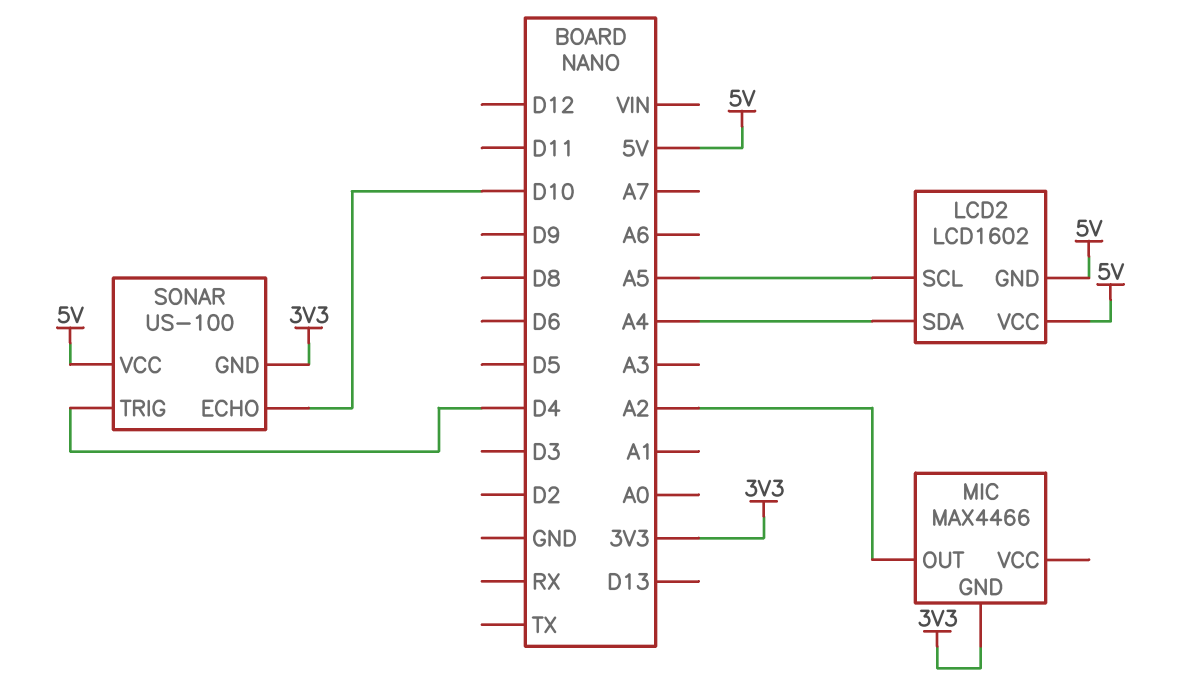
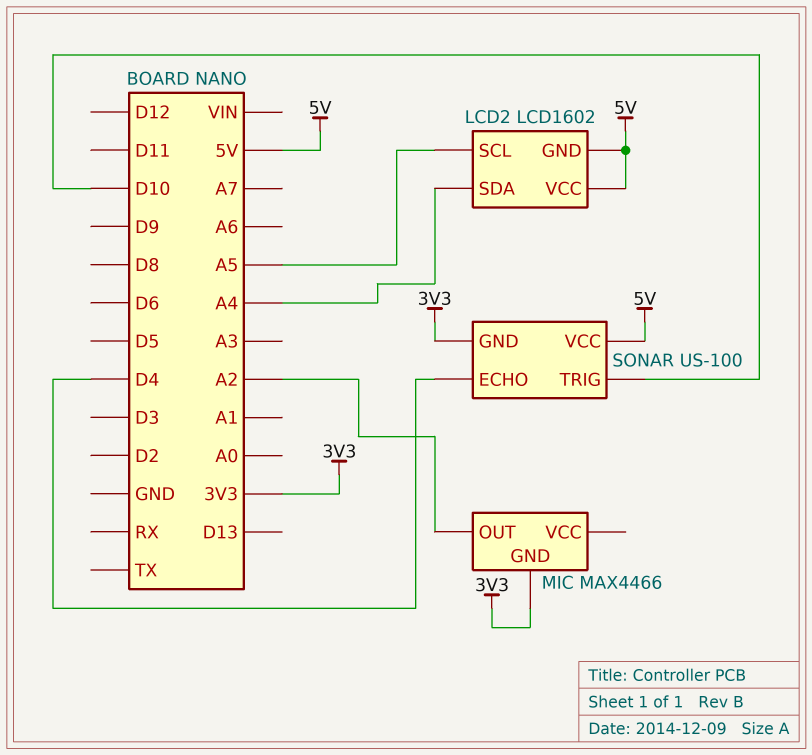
SONAR pin ECHO: D10 -> D4
SONAR pin TRIG: D4 -> D10

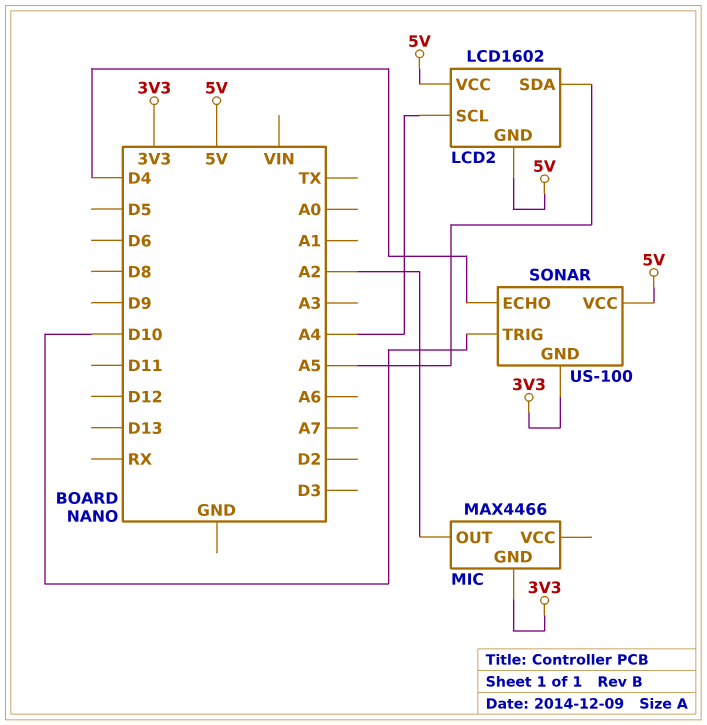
LCD2 pin SCL: A5 -> A4
LCD2 pin SDA: A4 -> A5

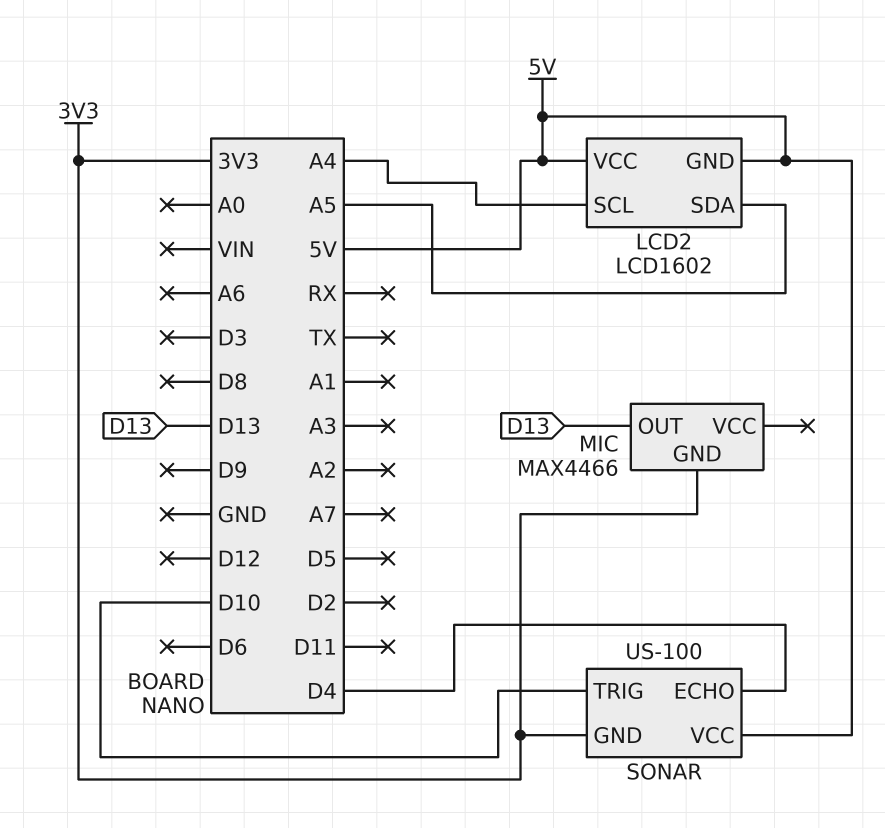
MIC pin OUT: A2 -> D13

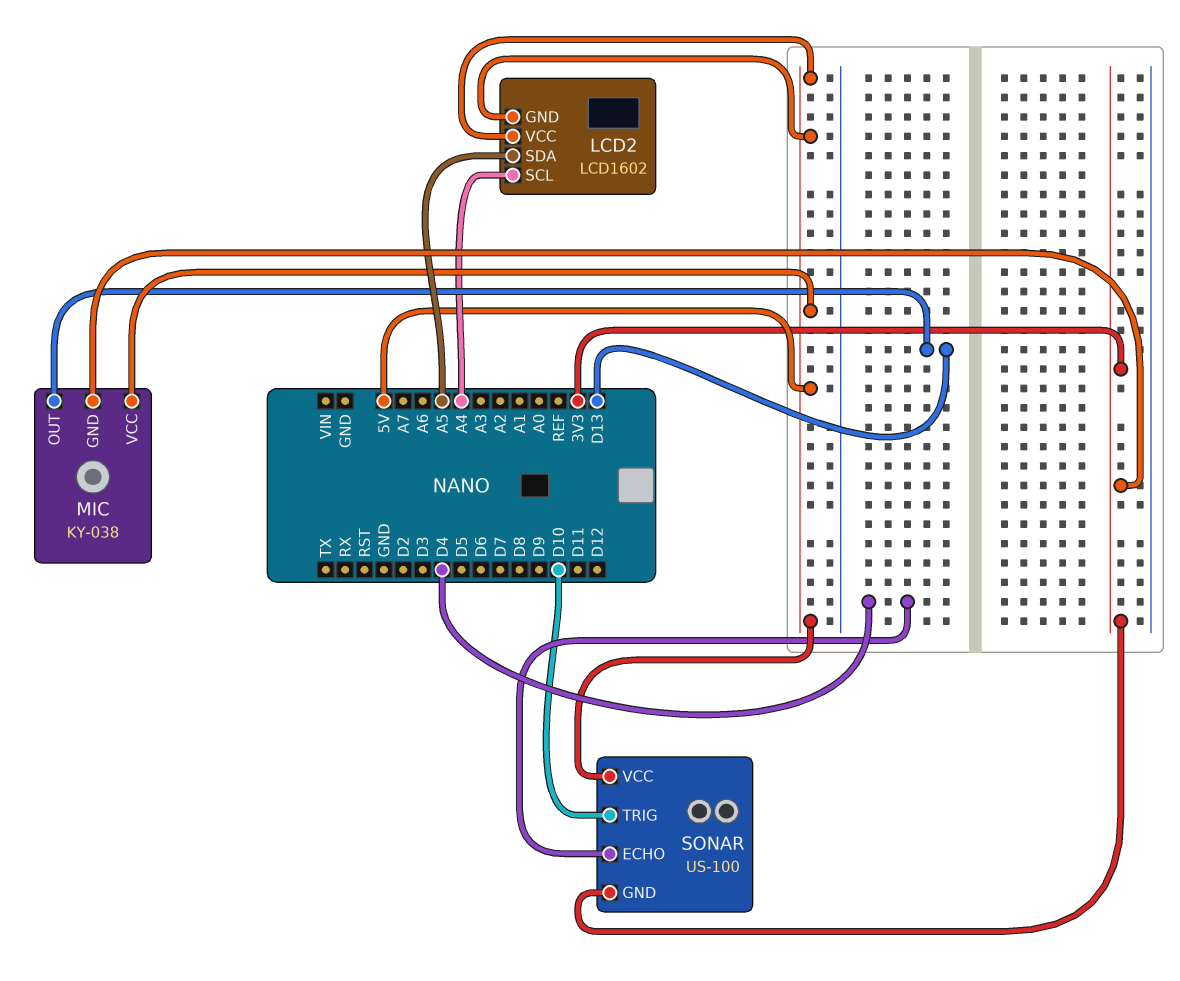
MIC: MAX4466 -> KY-038
MIC pin VCC: none -> 5V

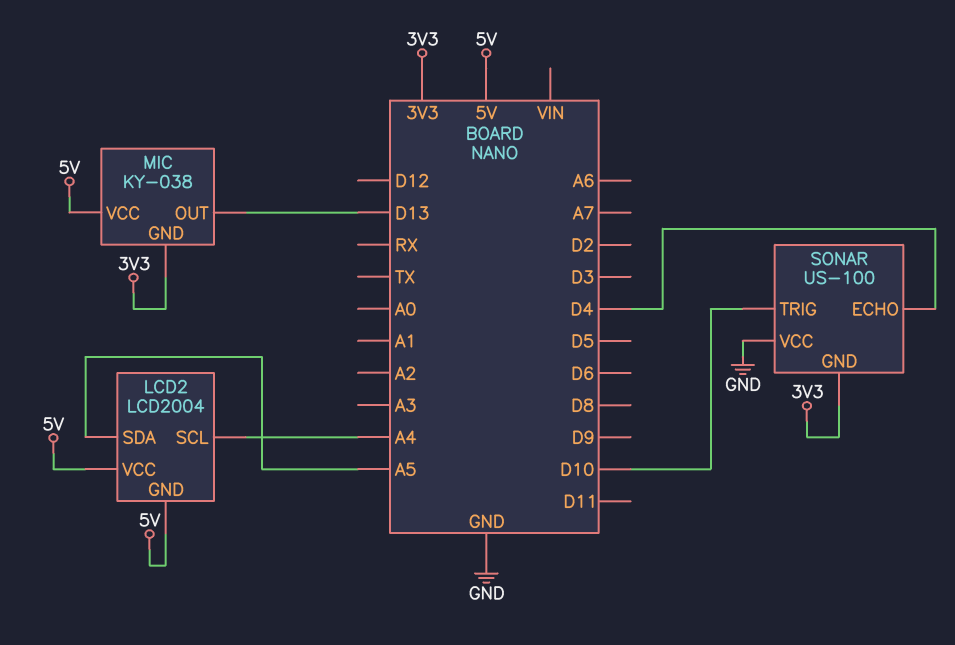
LCD2: LCD1602 -> LCD2004
SONAR pin VCC: 5V -> GND

